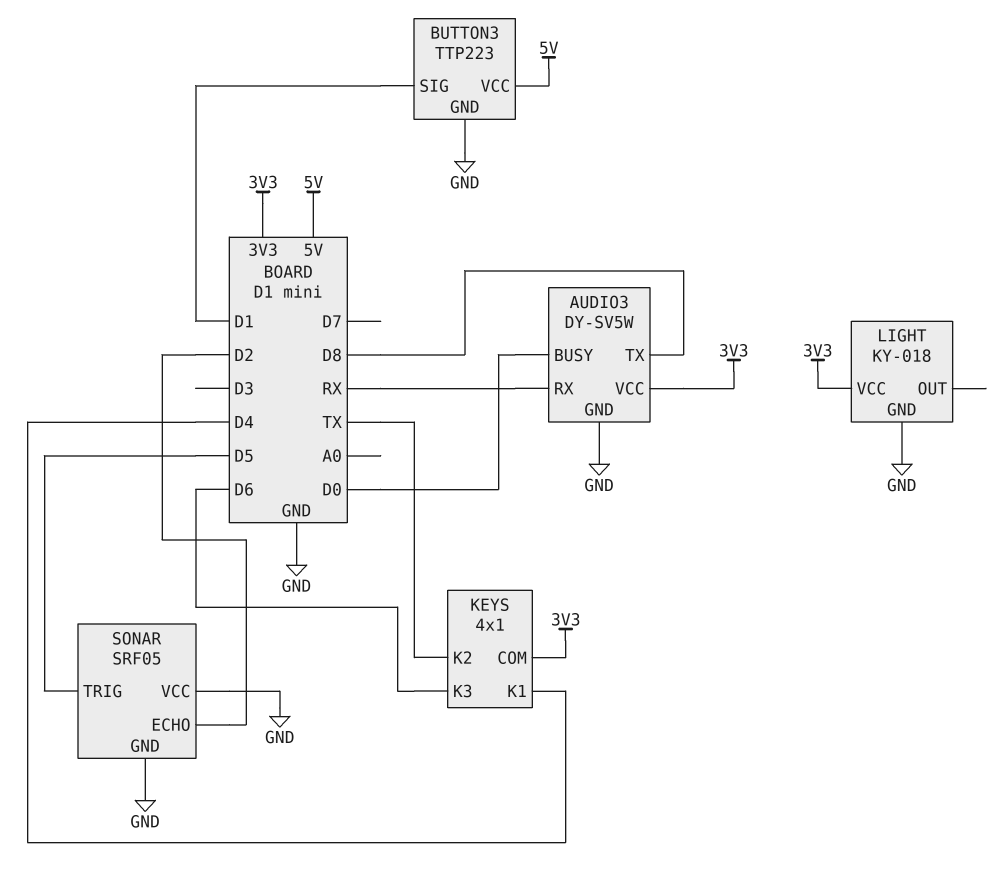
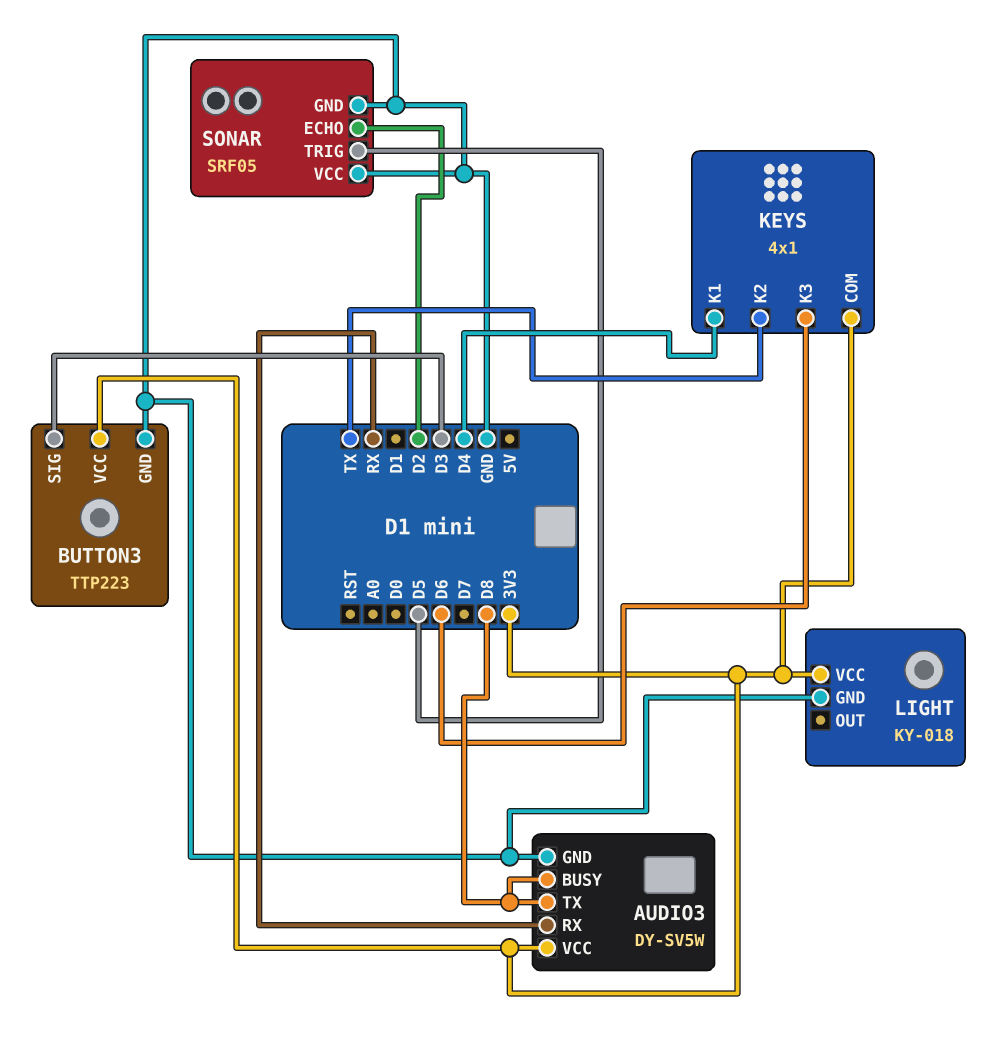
AUDIO3 pin BUSY: D0 -> D8
BUTTON3 pin SIG: D1 -> D3
BUTTON3 pin VCC: 5V -> 3V3

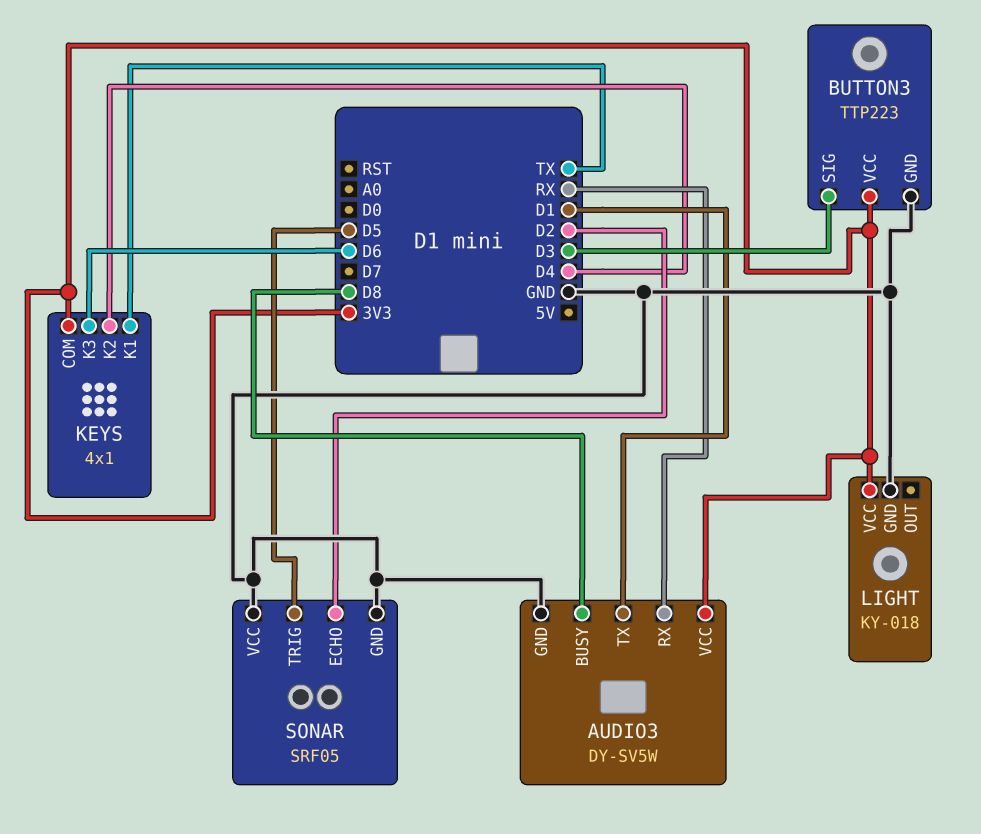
AUDIO3 pin TX: D8 -> D1
KEYS pin K1: D4 -> TX
KEYS pin K2: TX -> D4

